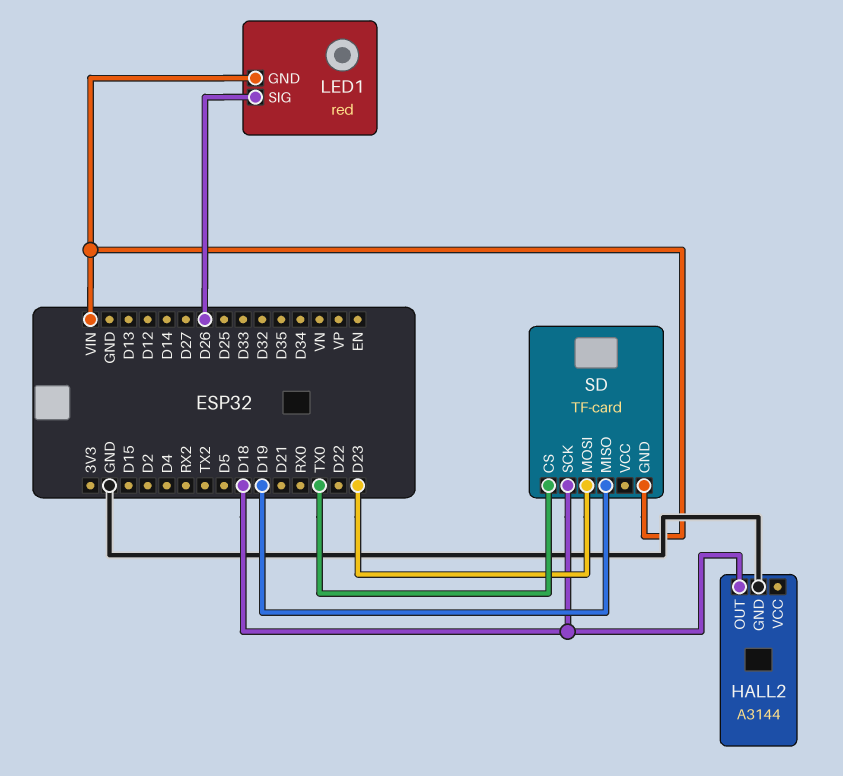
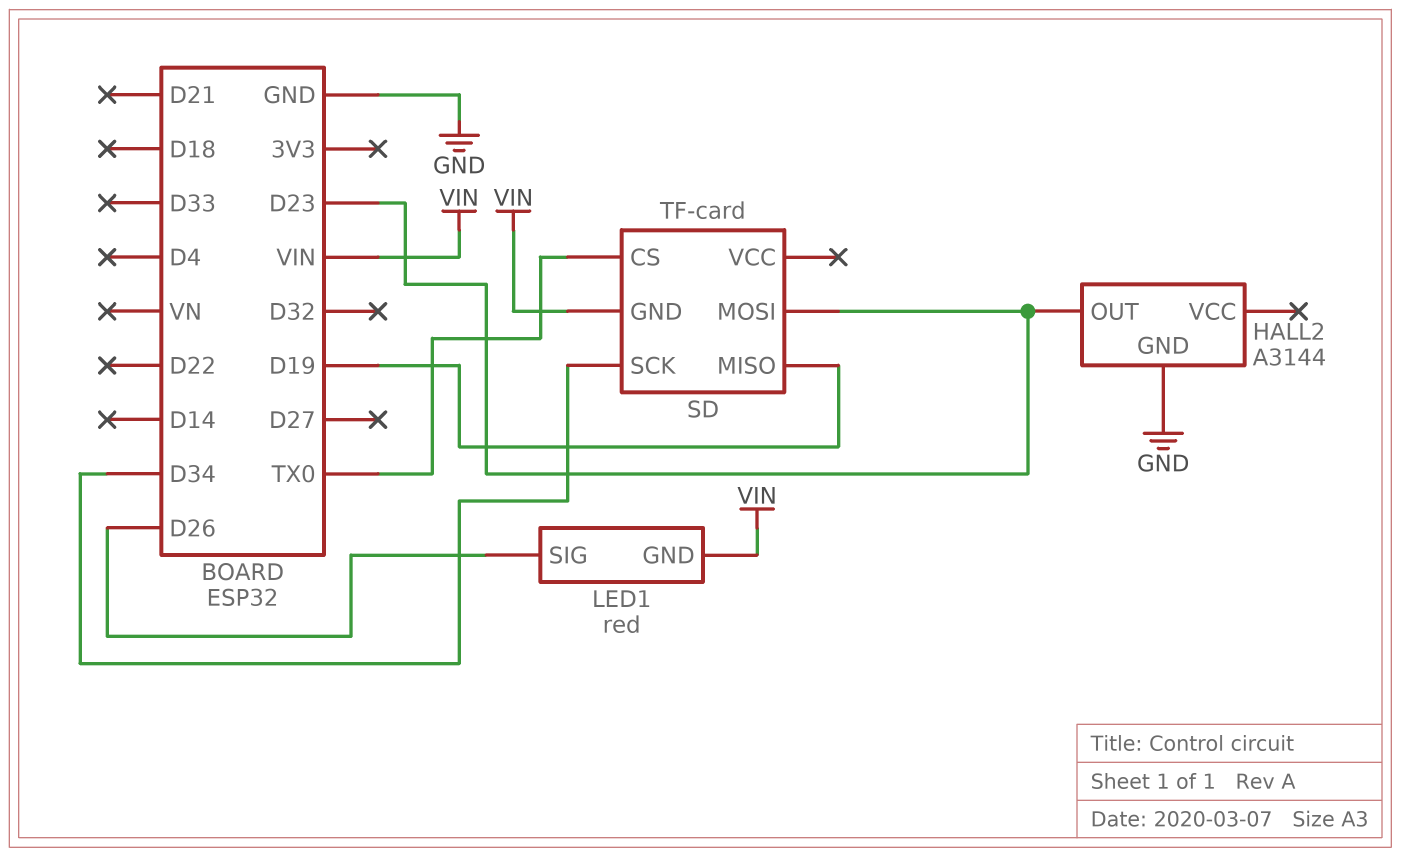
HALL2 pin OUT: D18 -> D23
SD pin SCK: D18 -> D34

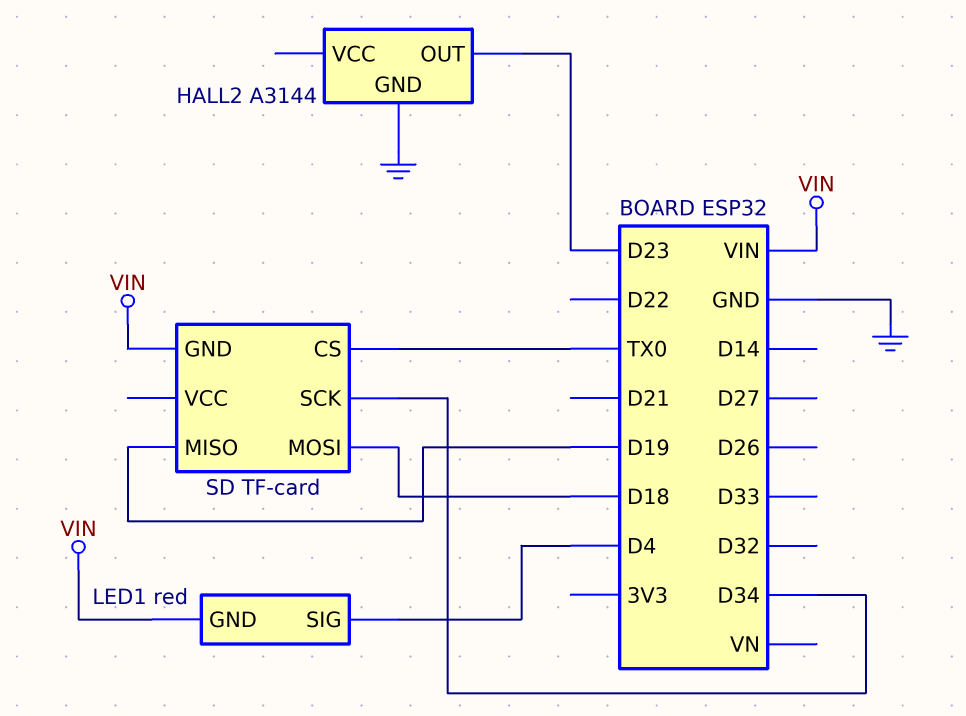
LED1 pin SIG: D26 -> D4
SD pin MOSI: D23 -> D18

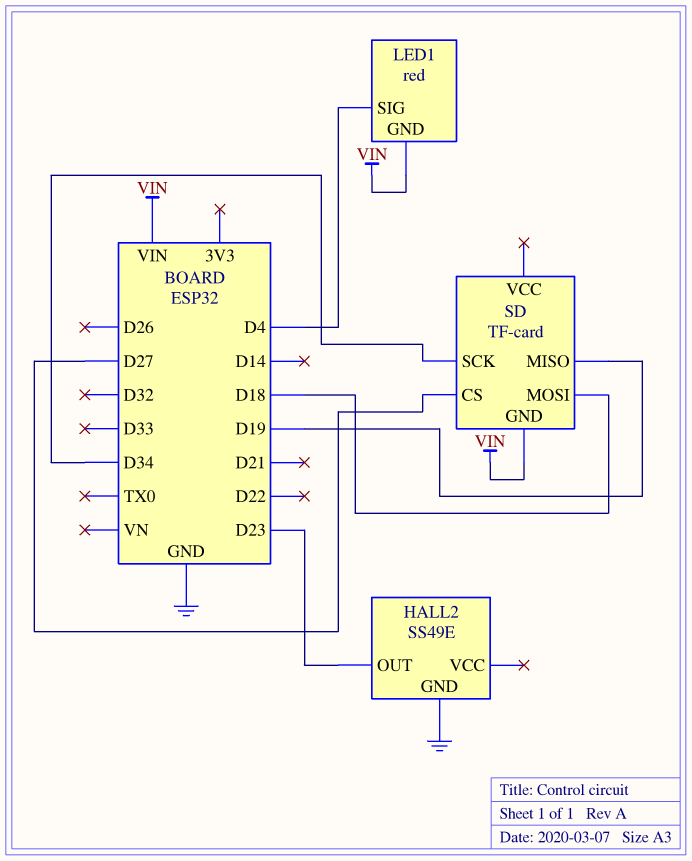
HALL2: A3144 -> SS49E
SD pin CS: TX0 -> D27

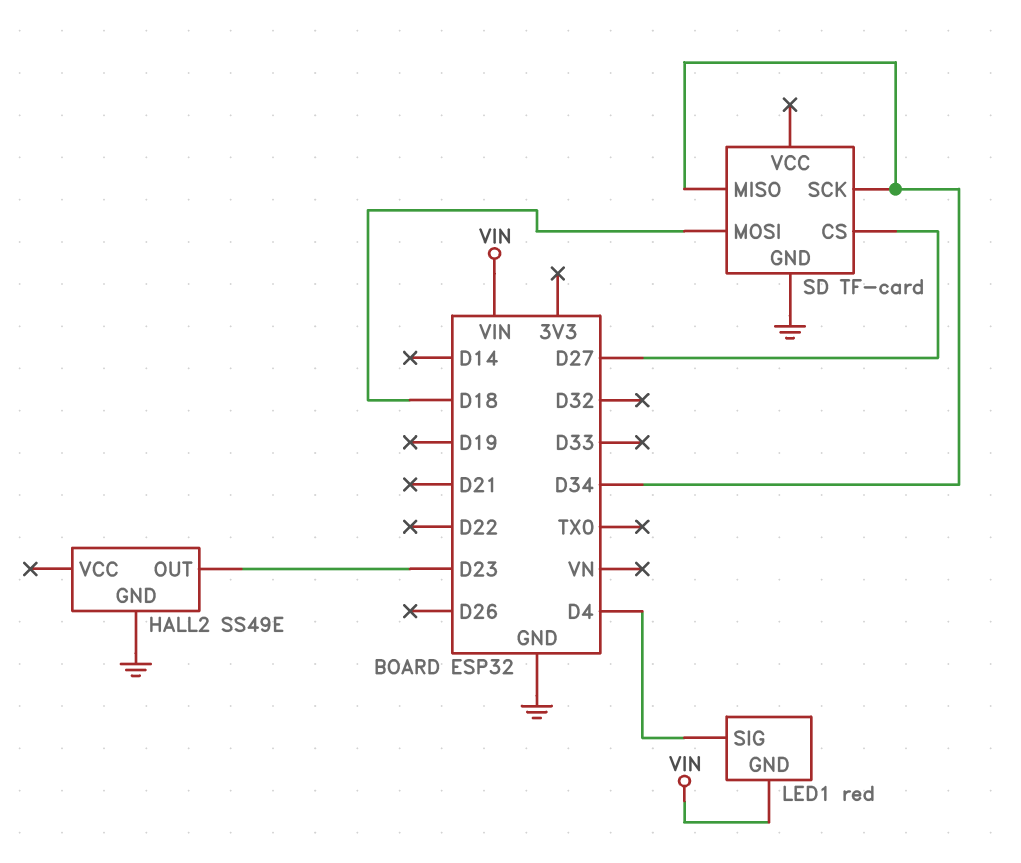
SD pin GND: VIN -> GND
SD pin MISO: D19 -> D34

